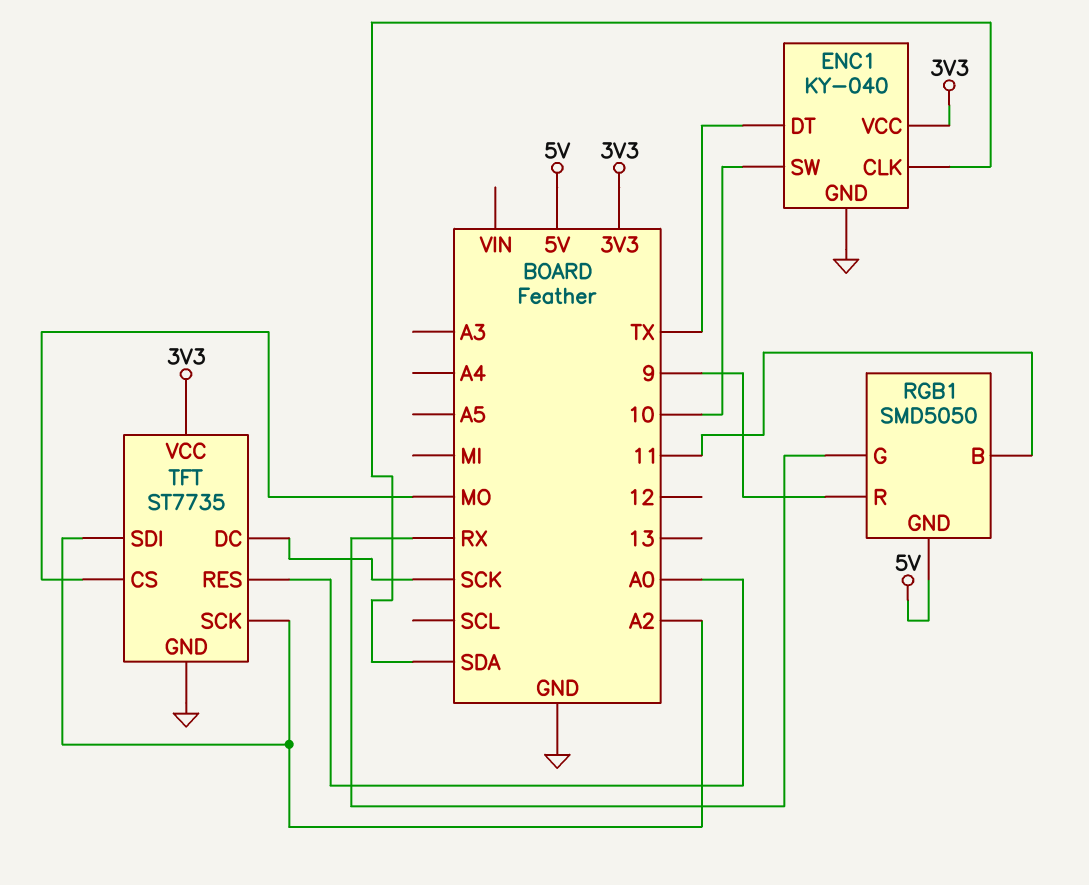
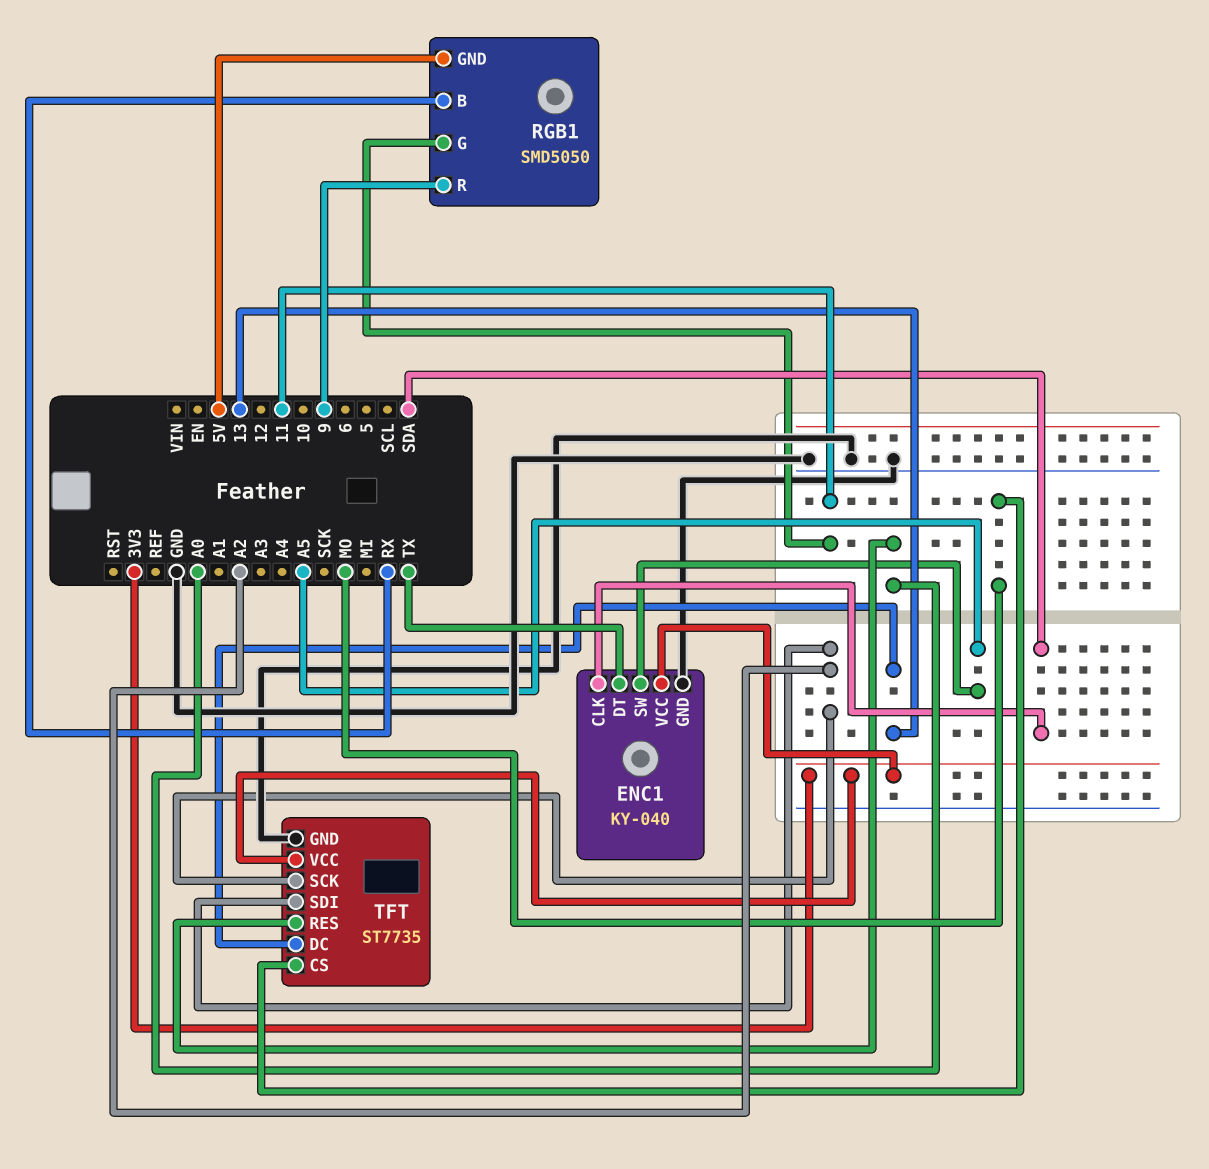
ENC1 pin SW: 10 -> A5
RGB1 pin B: 11 -> RX
RGB1 pin G: RX -> 11
TFT pin DC: SCK -> 13

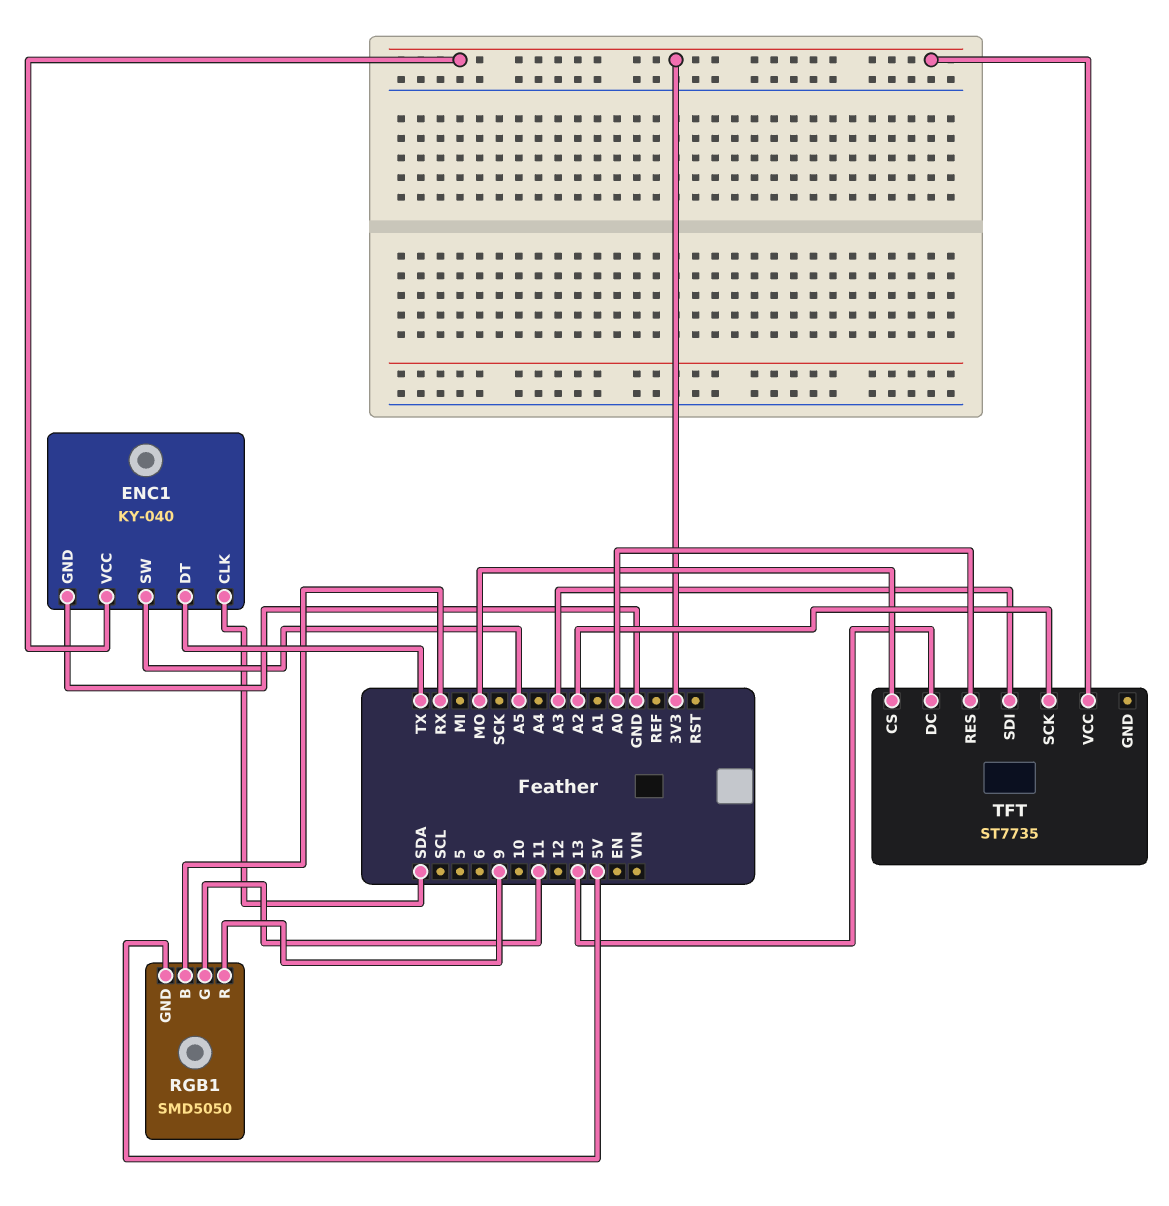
TFT pin GND: GND -> none
TFT pin SDI: A2 -> A3

